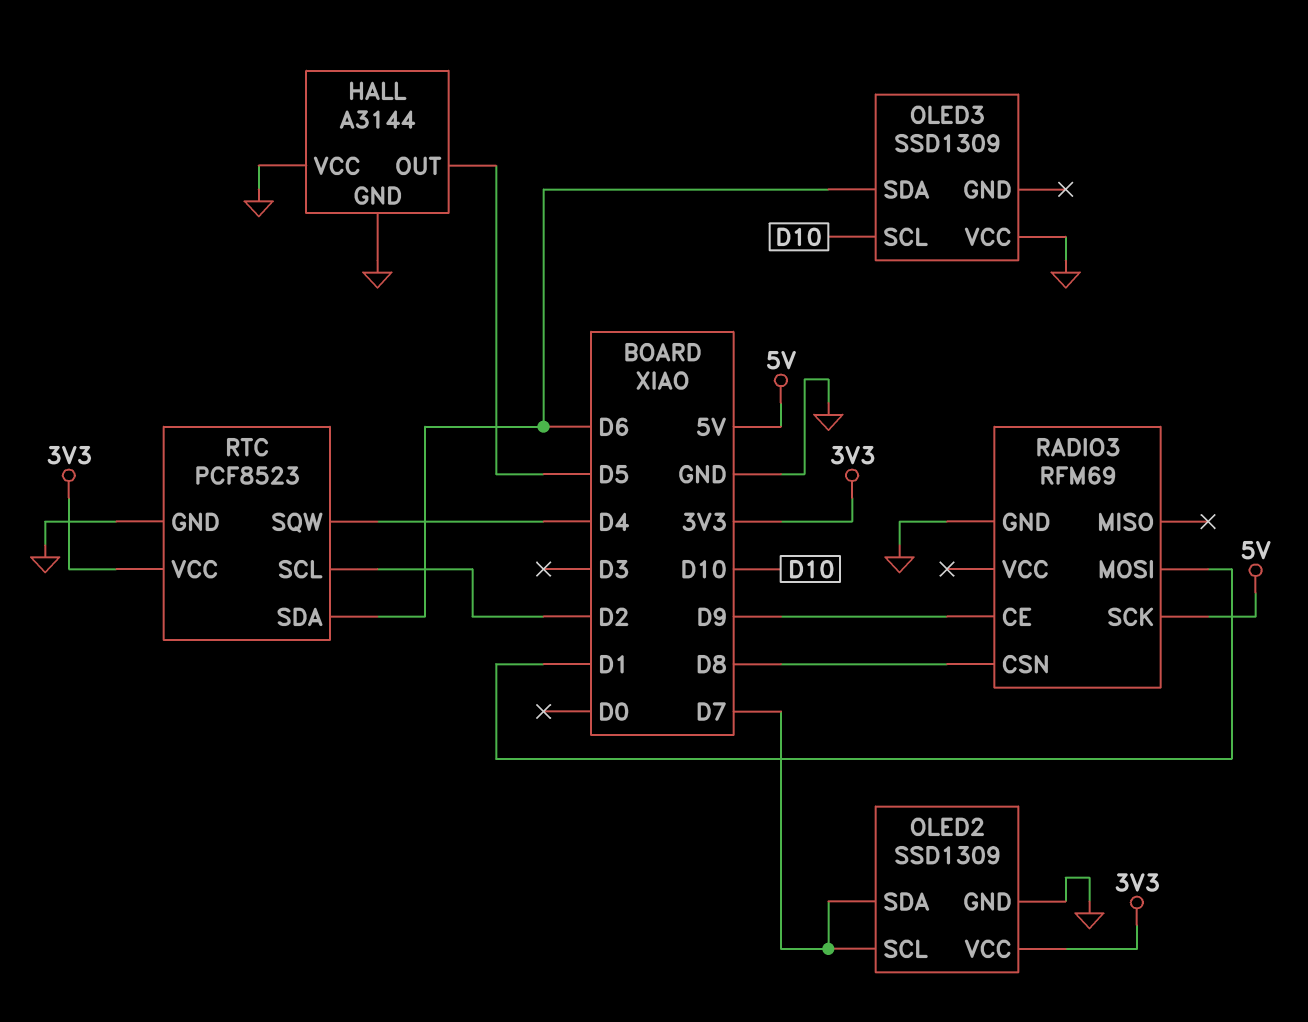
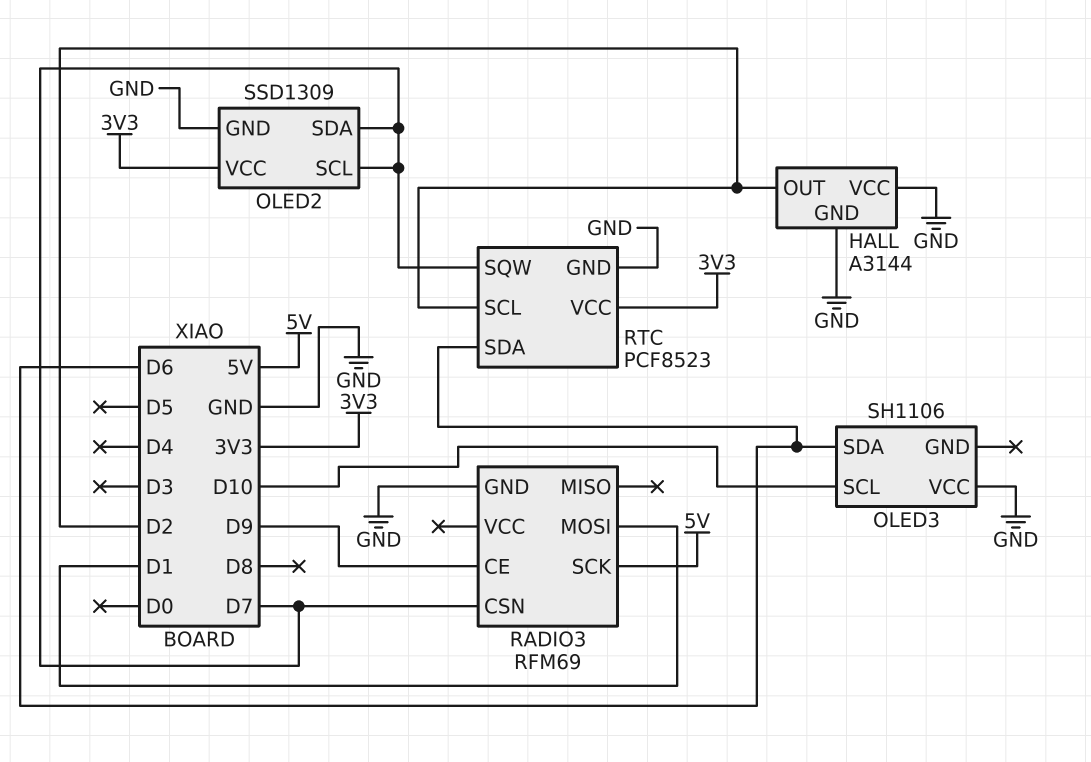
HALL pin OUT: D5 -> D2
OLED3: SSD1309 -> SH1106
RADIO3 pin CSN: D8 -> D7
RTC pin SQW: D4 -> D7

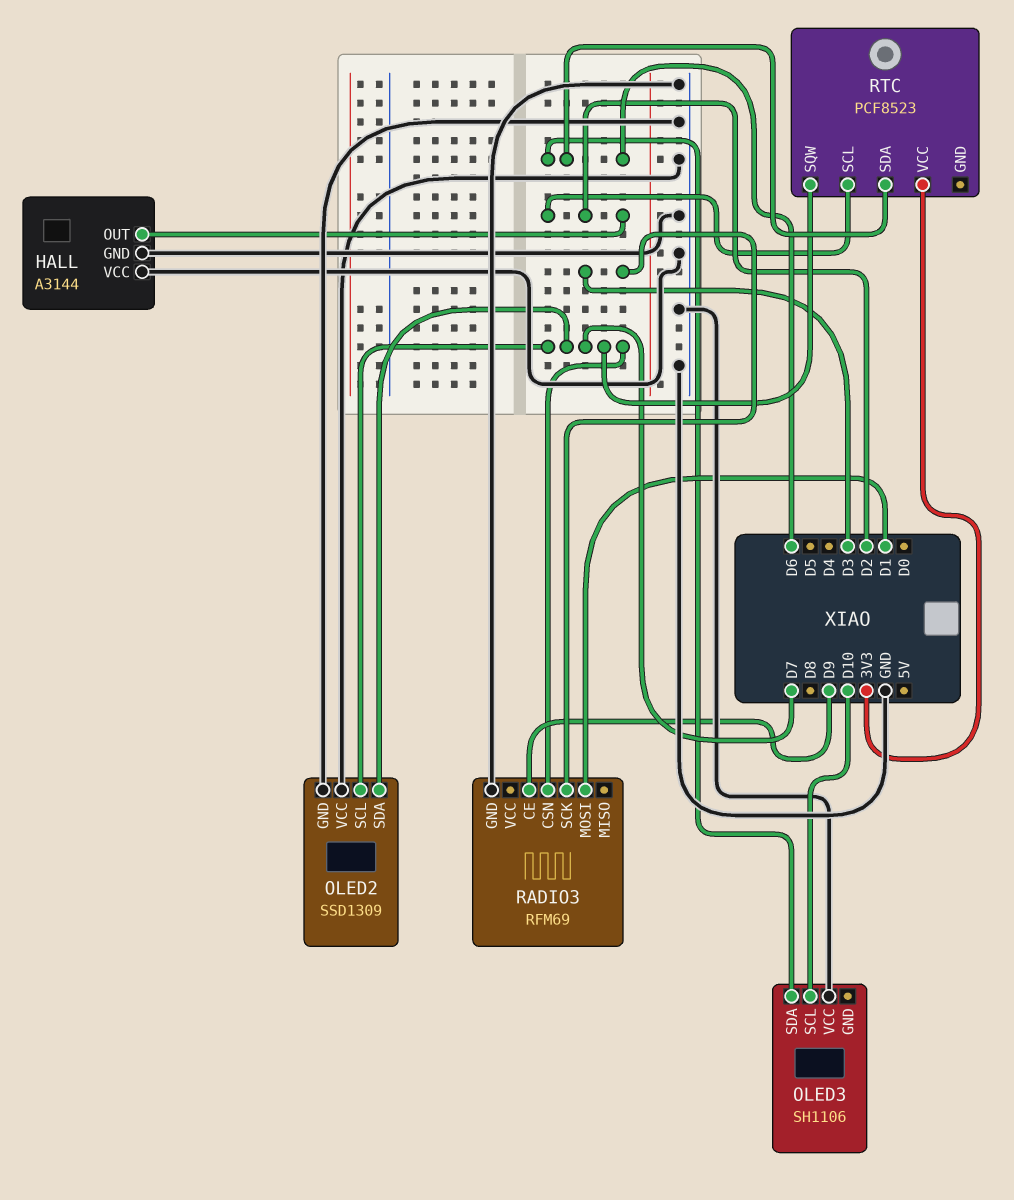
OLED2 pin VCC: 3V3 -> GND
RADIO3 pin SCK: 5V -> D3
RTC pin GND: GND -> none

